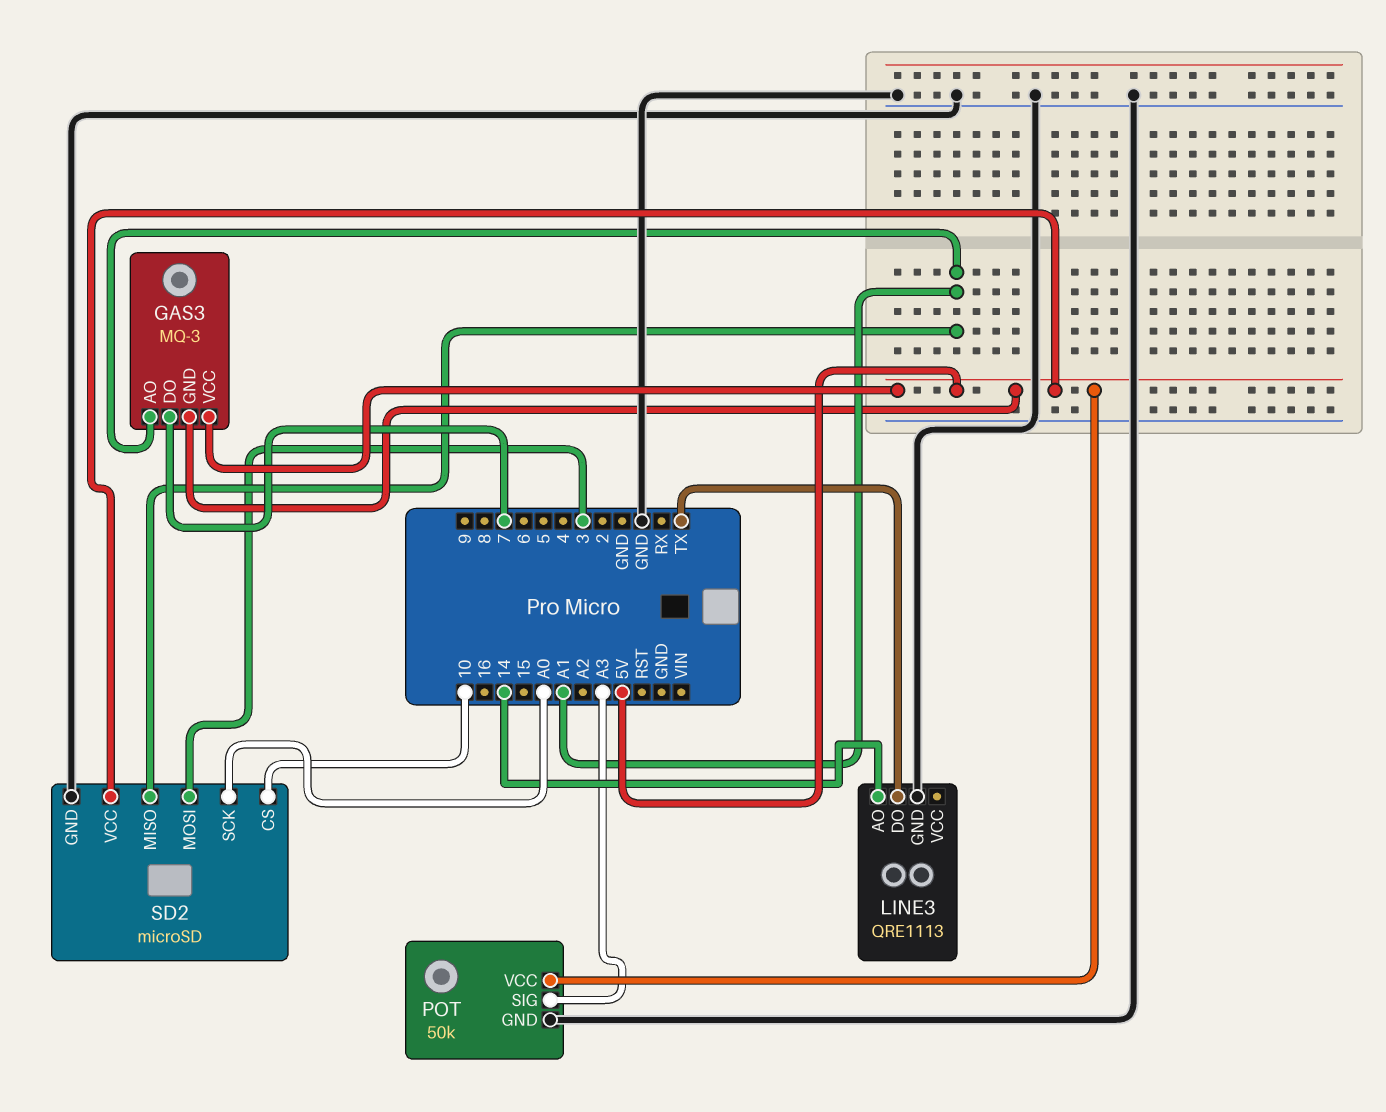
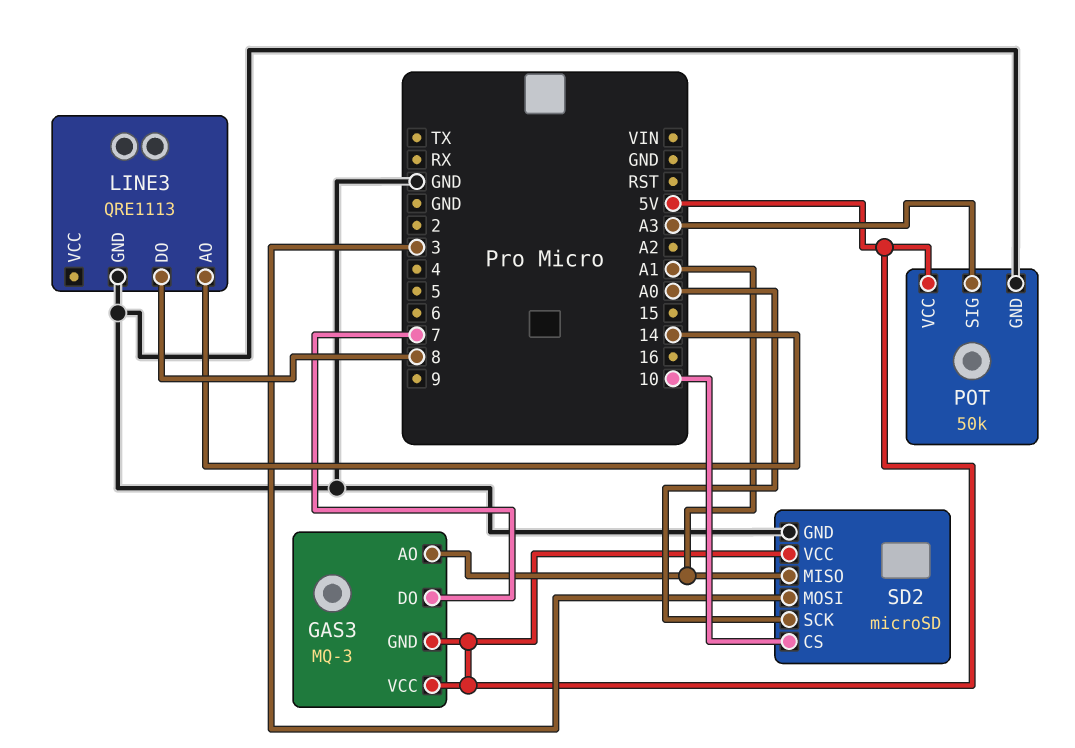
LINE3 pin DO: TX -> 8

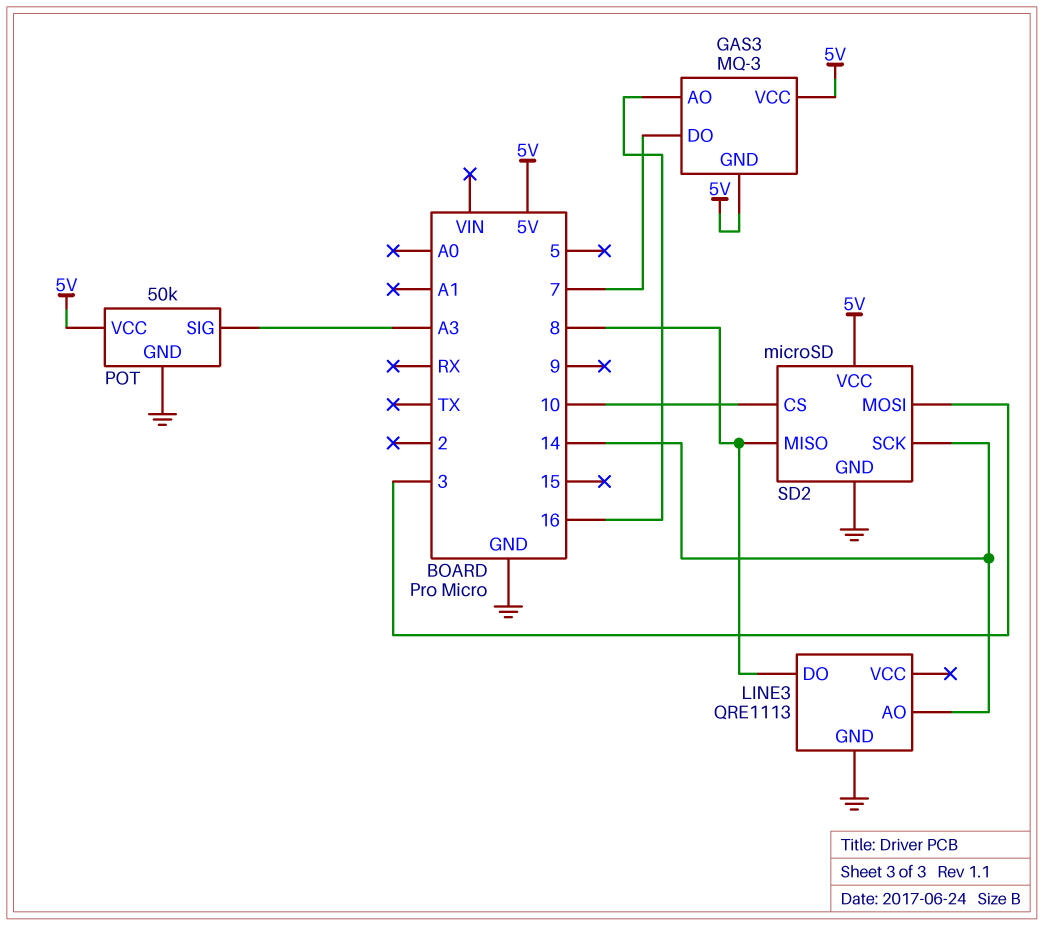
GAS3 pin AO: A1 -> 16
SD2 pin MISO: A1 -> 8
SD2 pin SCK: A0 -> 14

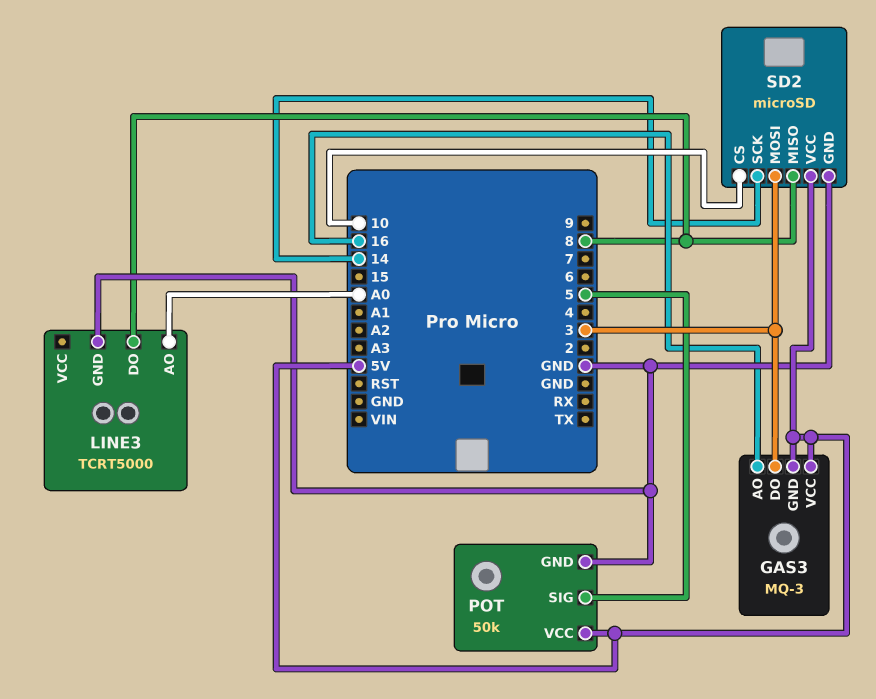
GAS3 pin DO: 7 -> 3
LINE3: QRE1113 -> TCRT5000
LINE3 pin AO: 14 -> A0
POT pin SIG: A3 -> 5

